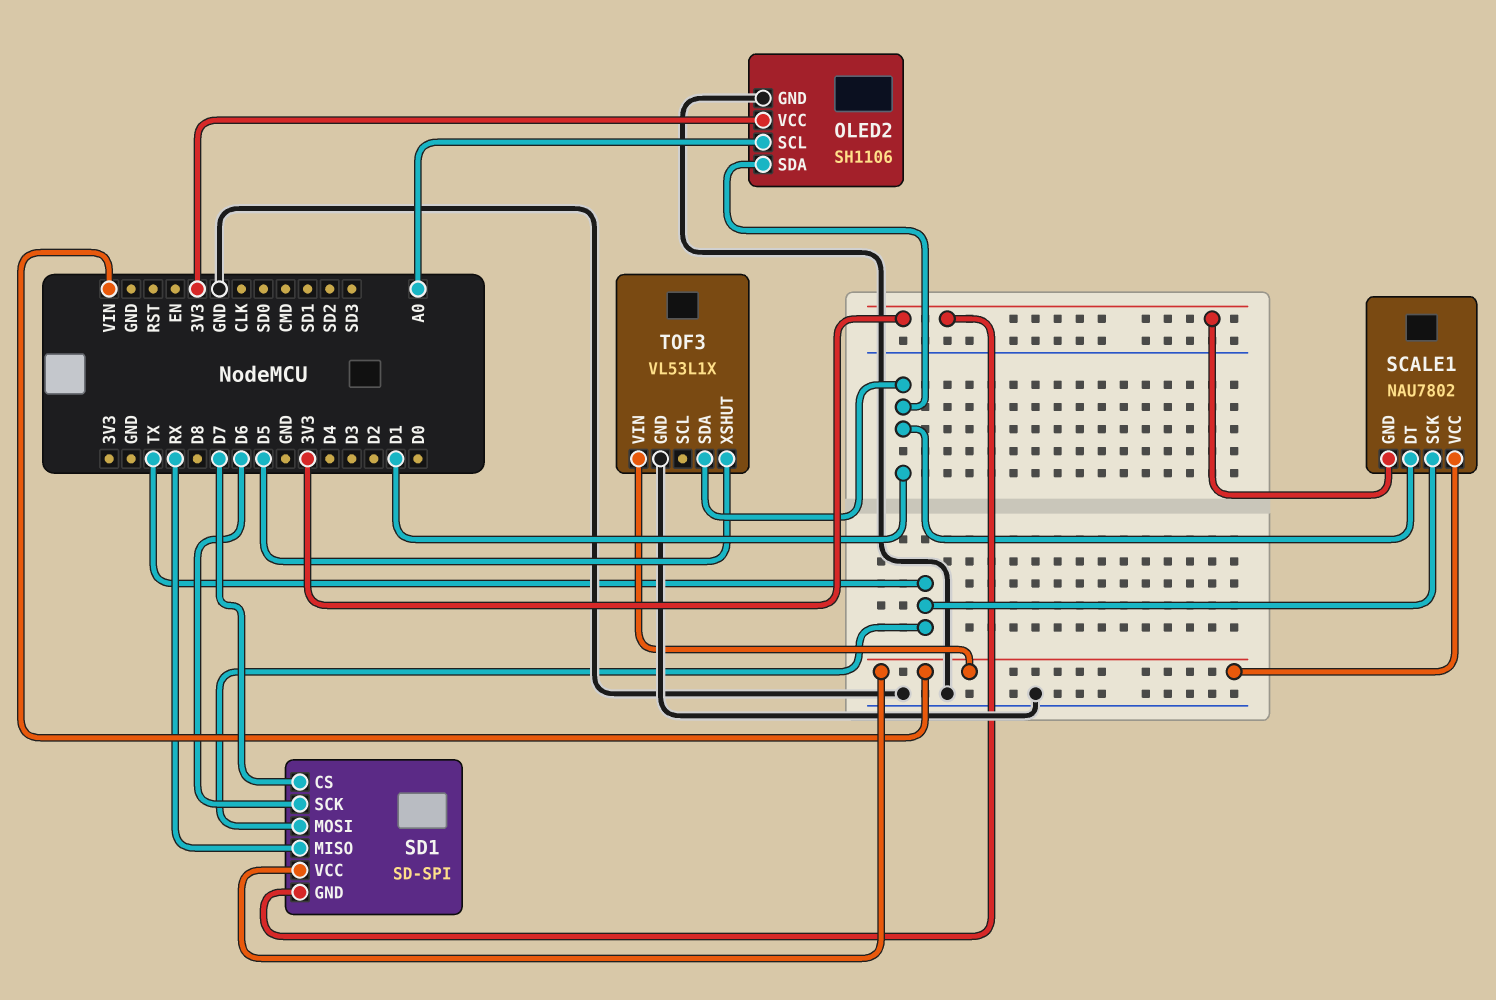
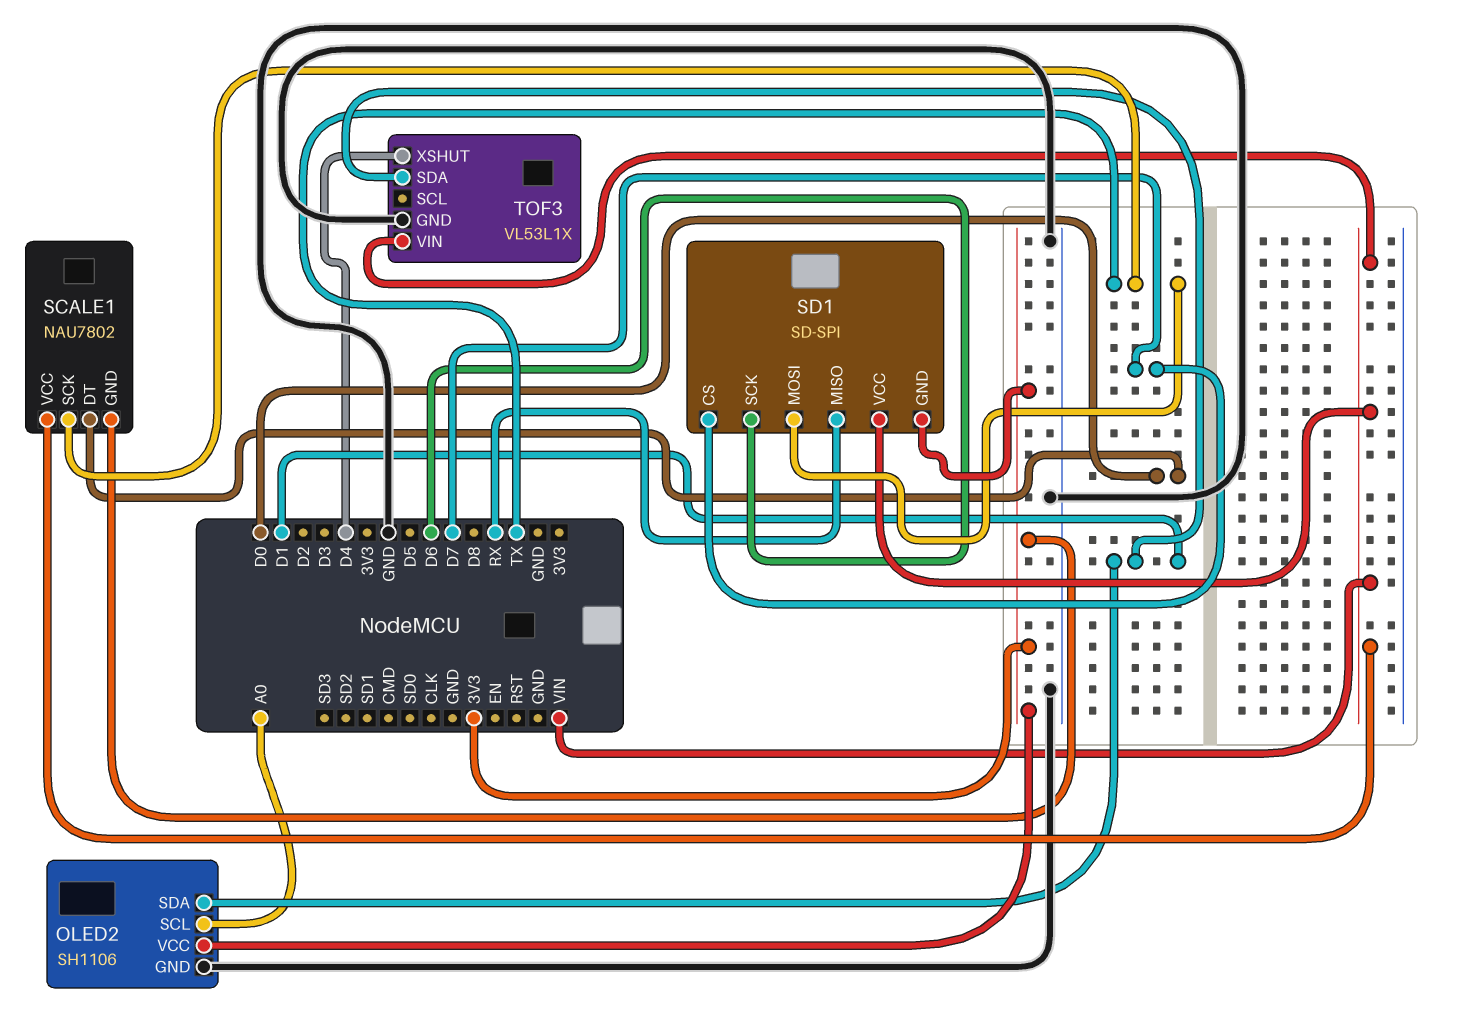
SCALE1 pin DT: D1 -> D0
TOF3 pin XSHUT: D5 -> D4

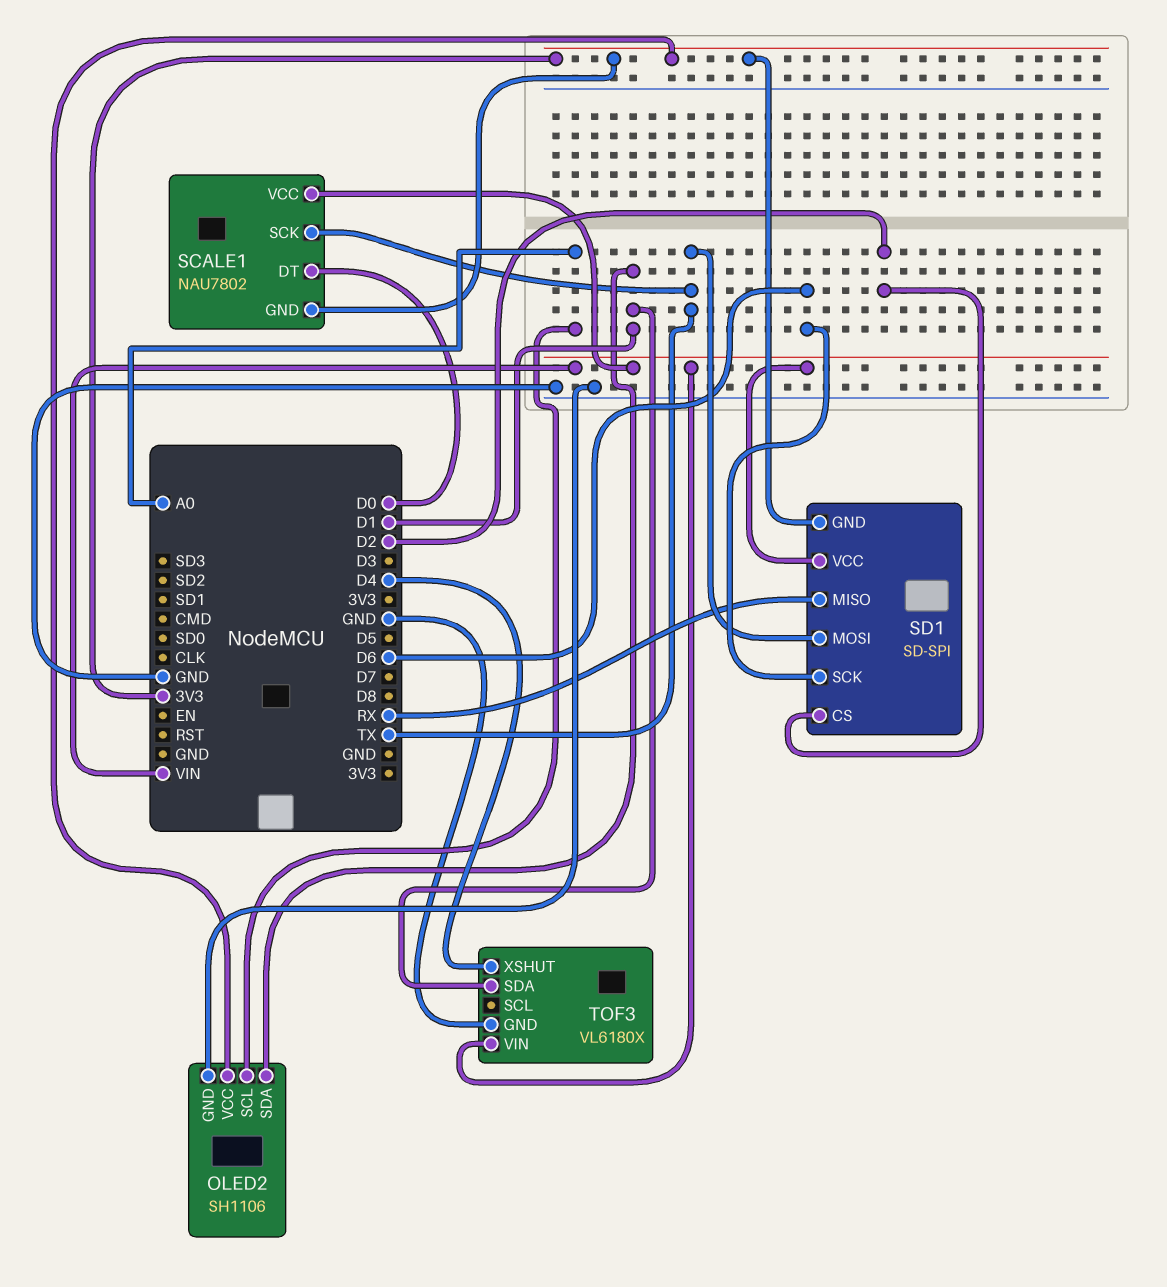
SD1 pin CS: D7 -> D2
TOF3: VL53L1X -> VL6180X

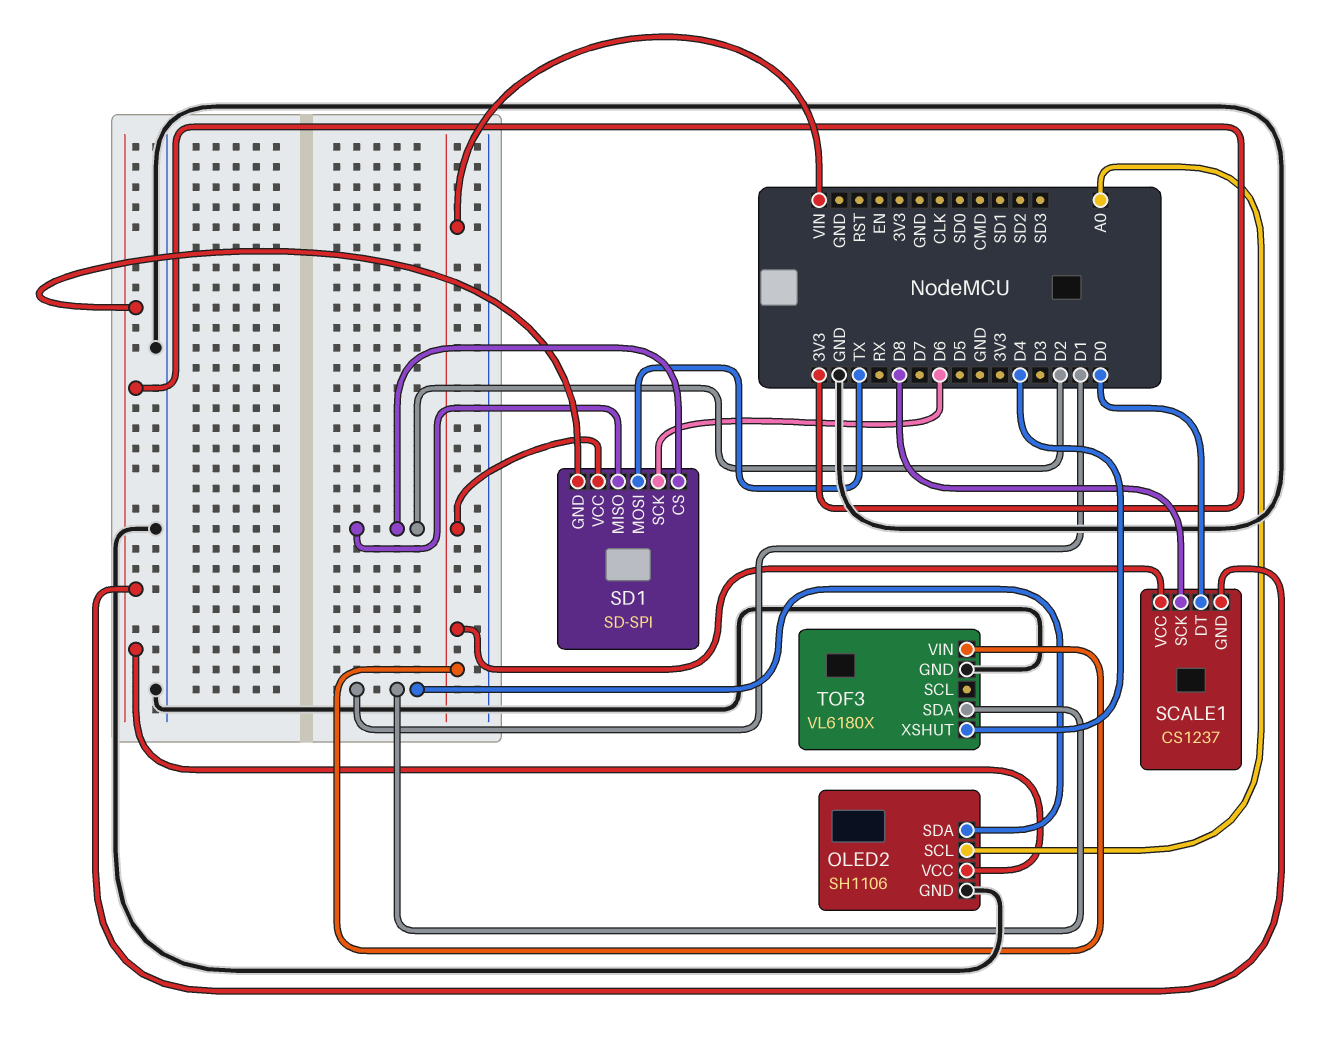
SCALE1: NAU7802 -> CS1237
SCALE1 pin SCK: TX -> D8
SD1 pin MISO: RX -> D2

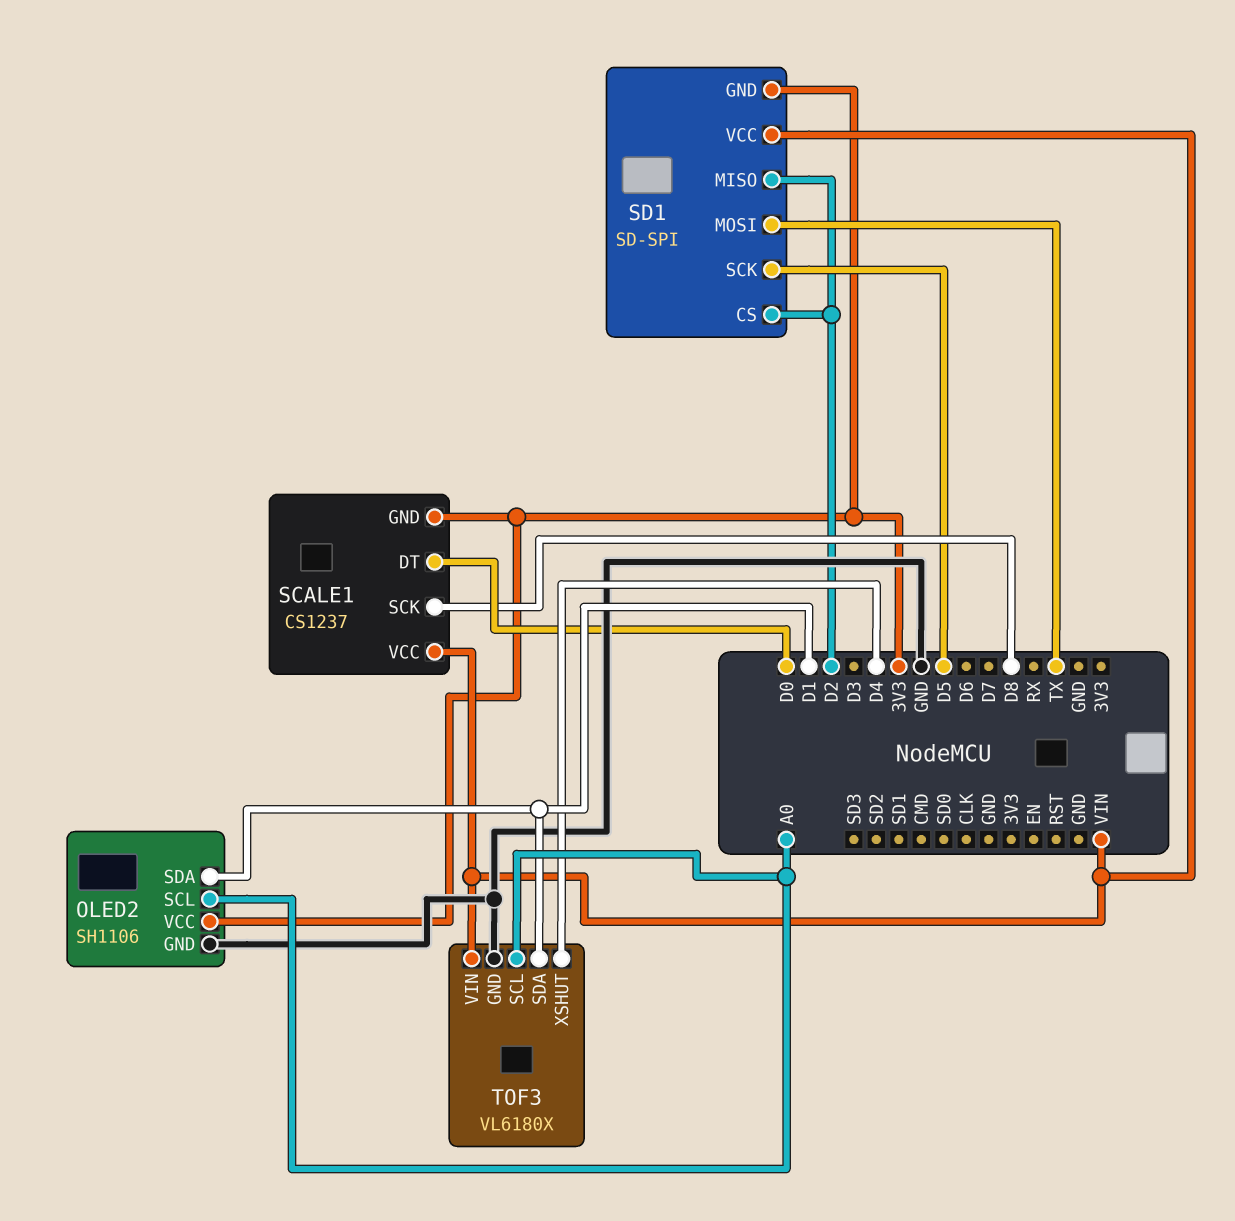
SD1 pin SCK: D6 -> D5
TOF3 pin SCL: none -> A0

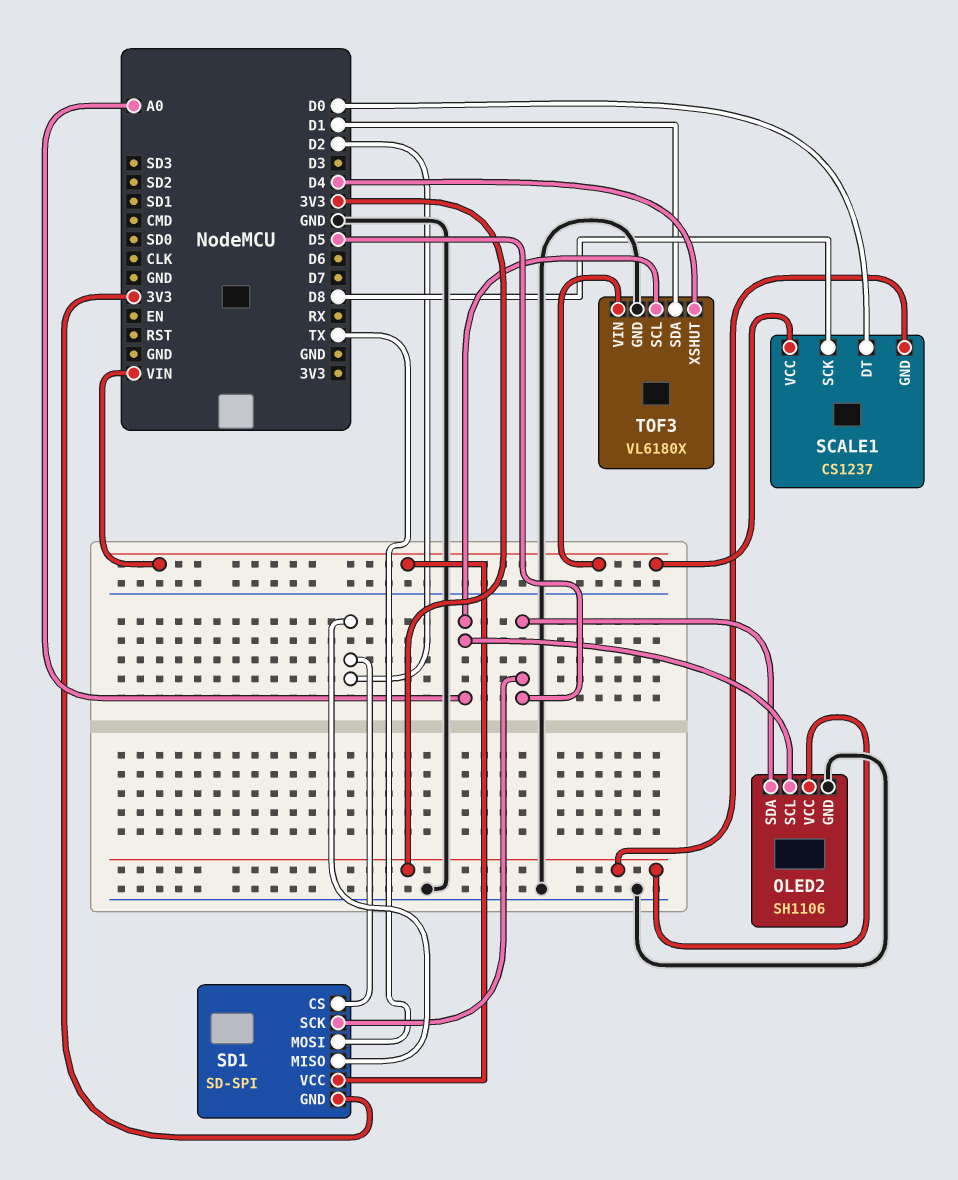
OLED2 pin SDA: D1 -> D5

